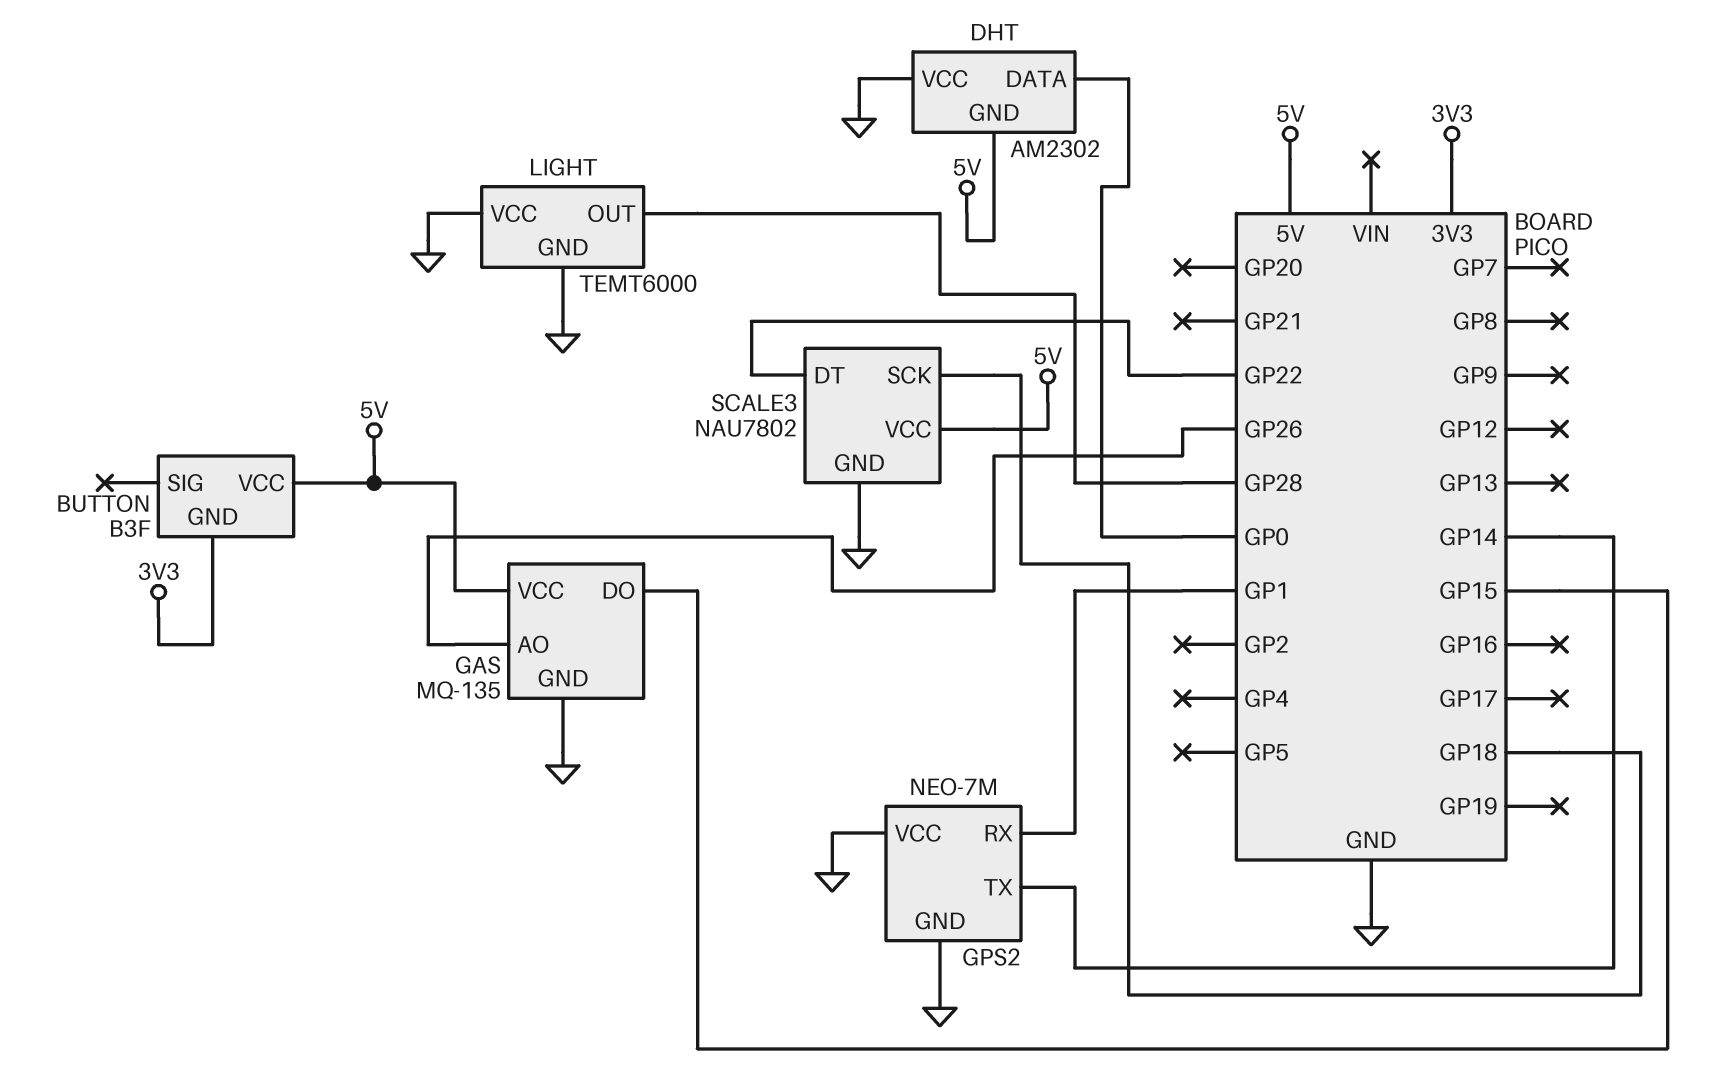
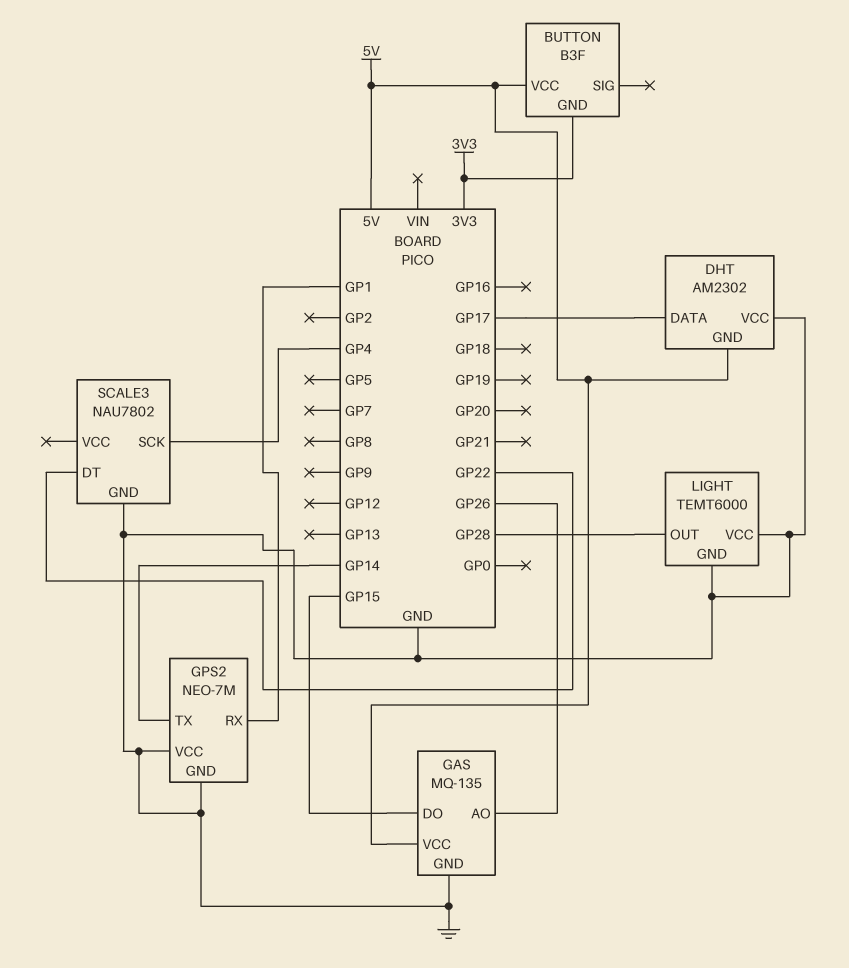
DHT pin DATA: GP0 -> GP17
SCALE3 pin SCK: GP18 -> GP4
SCALE3 pin VCC: 5V -> none

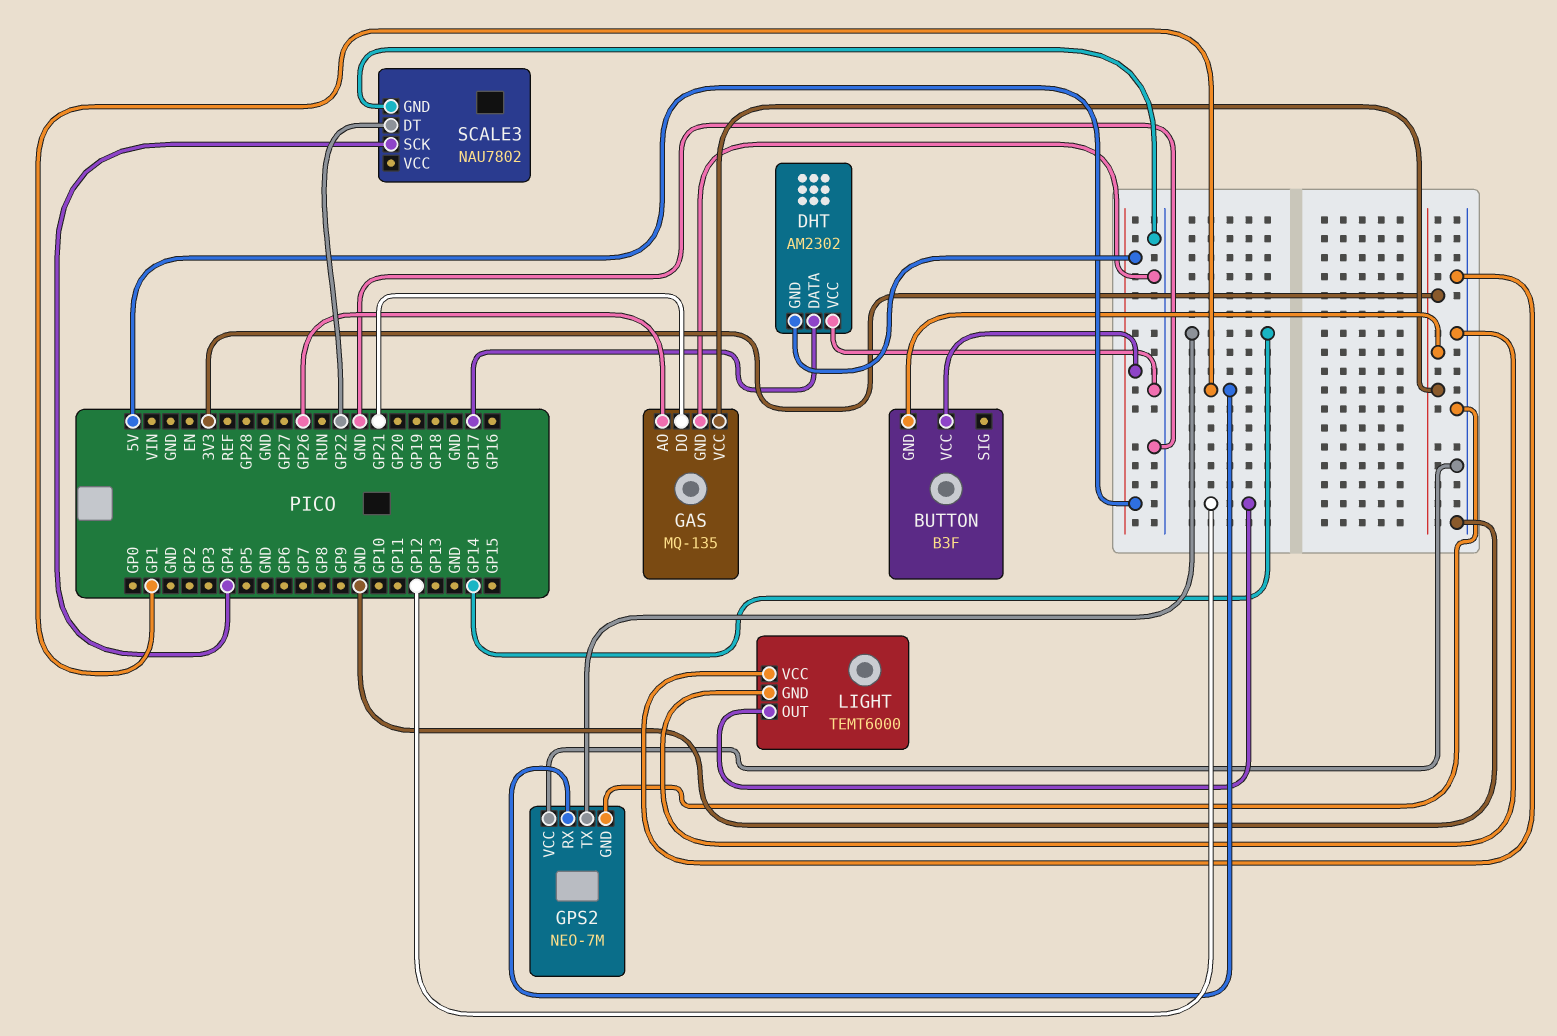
GAS pin DO: GP15 -> GP21
GAS pin VCC: 5V -> 3V3
LIGHT pin OUT: GP28 -> GP12

